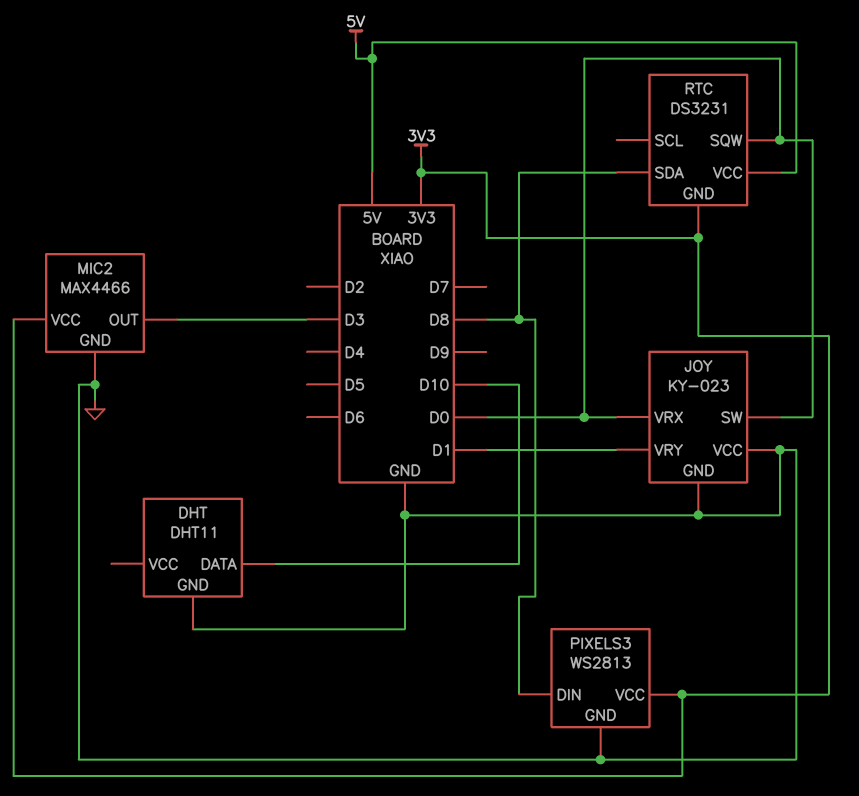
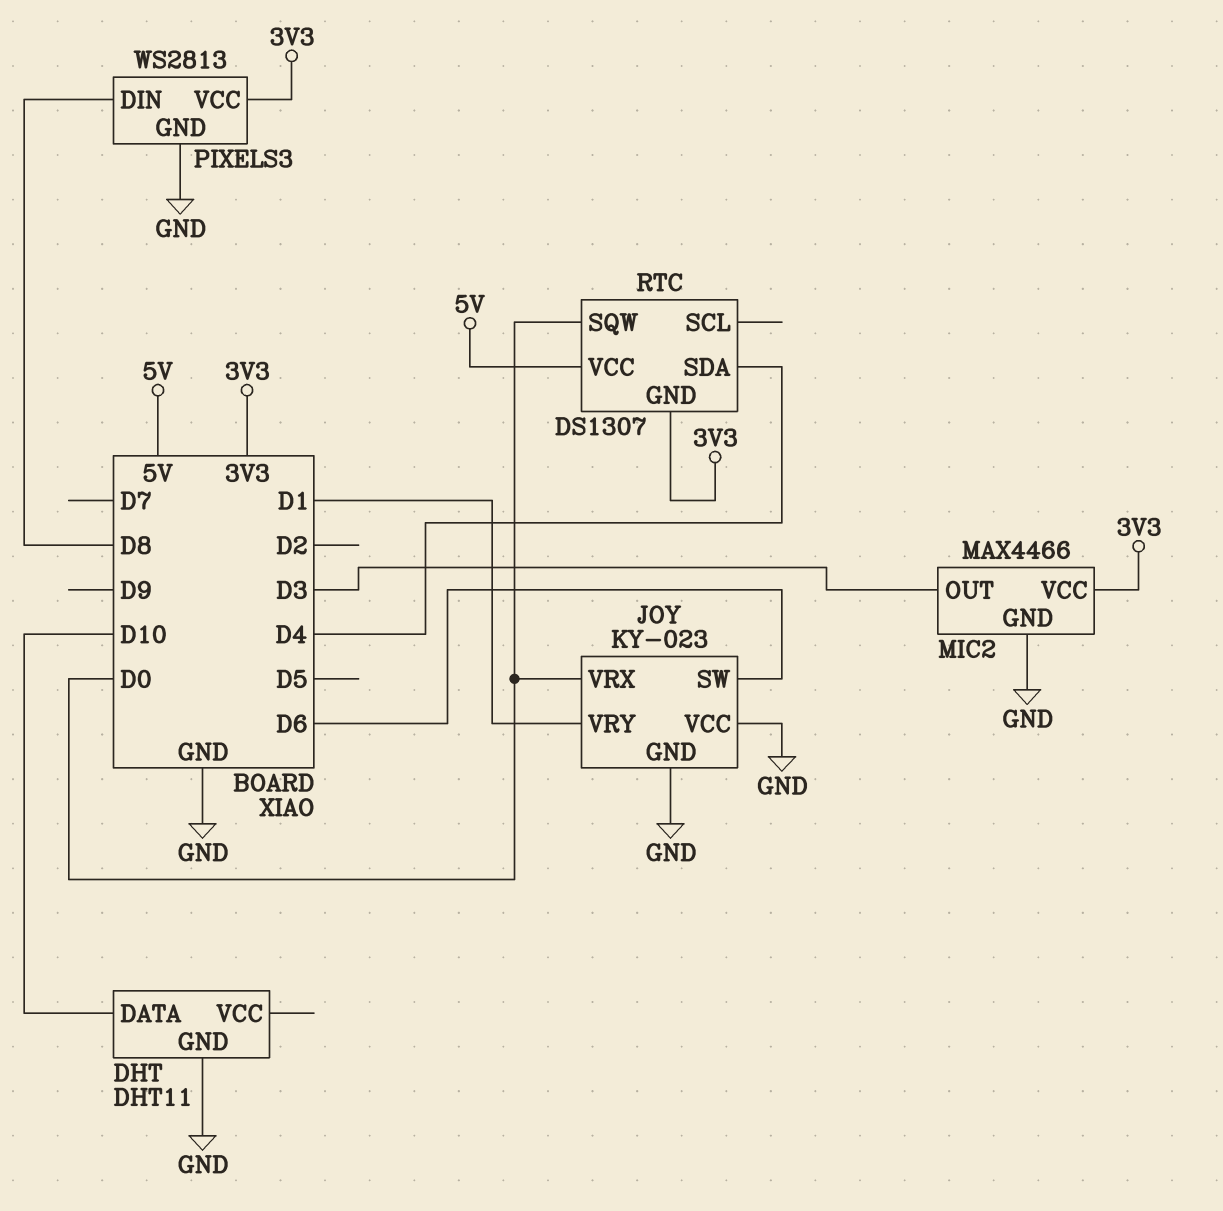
JOY pin SW: D0 -> D6
RTC: DS3231 -> DS1307
RTC pin SDA: D8 -> D4

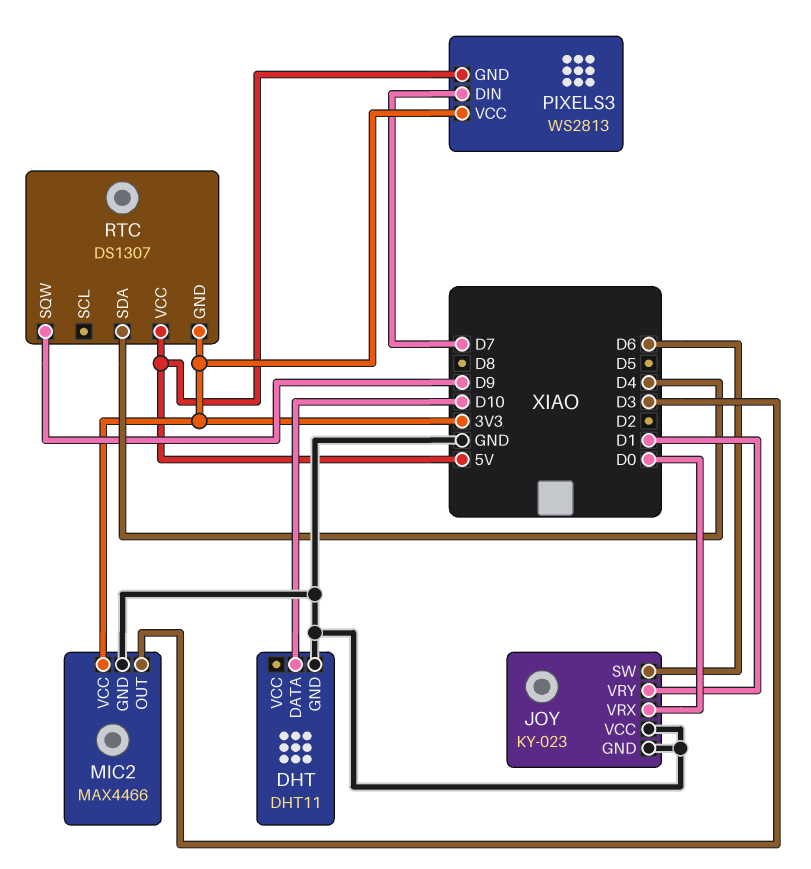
PIXELS3 pin DIN: D8 -> D7
PIXELS3 pin GND: GND -> 5V
RTC pin SQW: D0 -> D9

